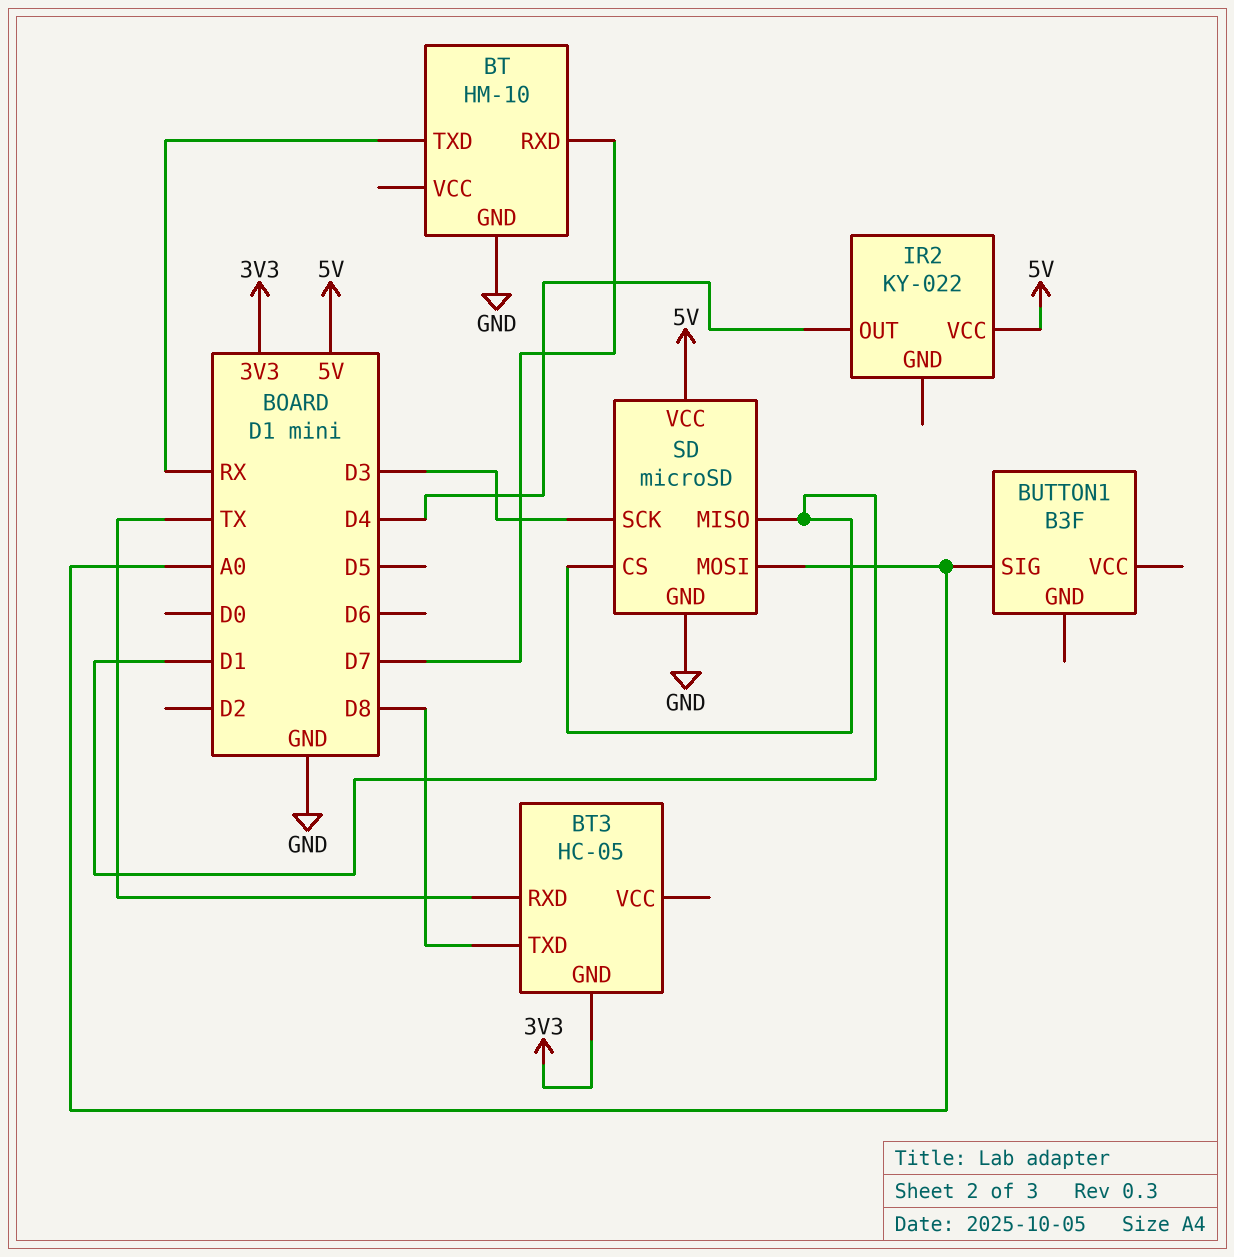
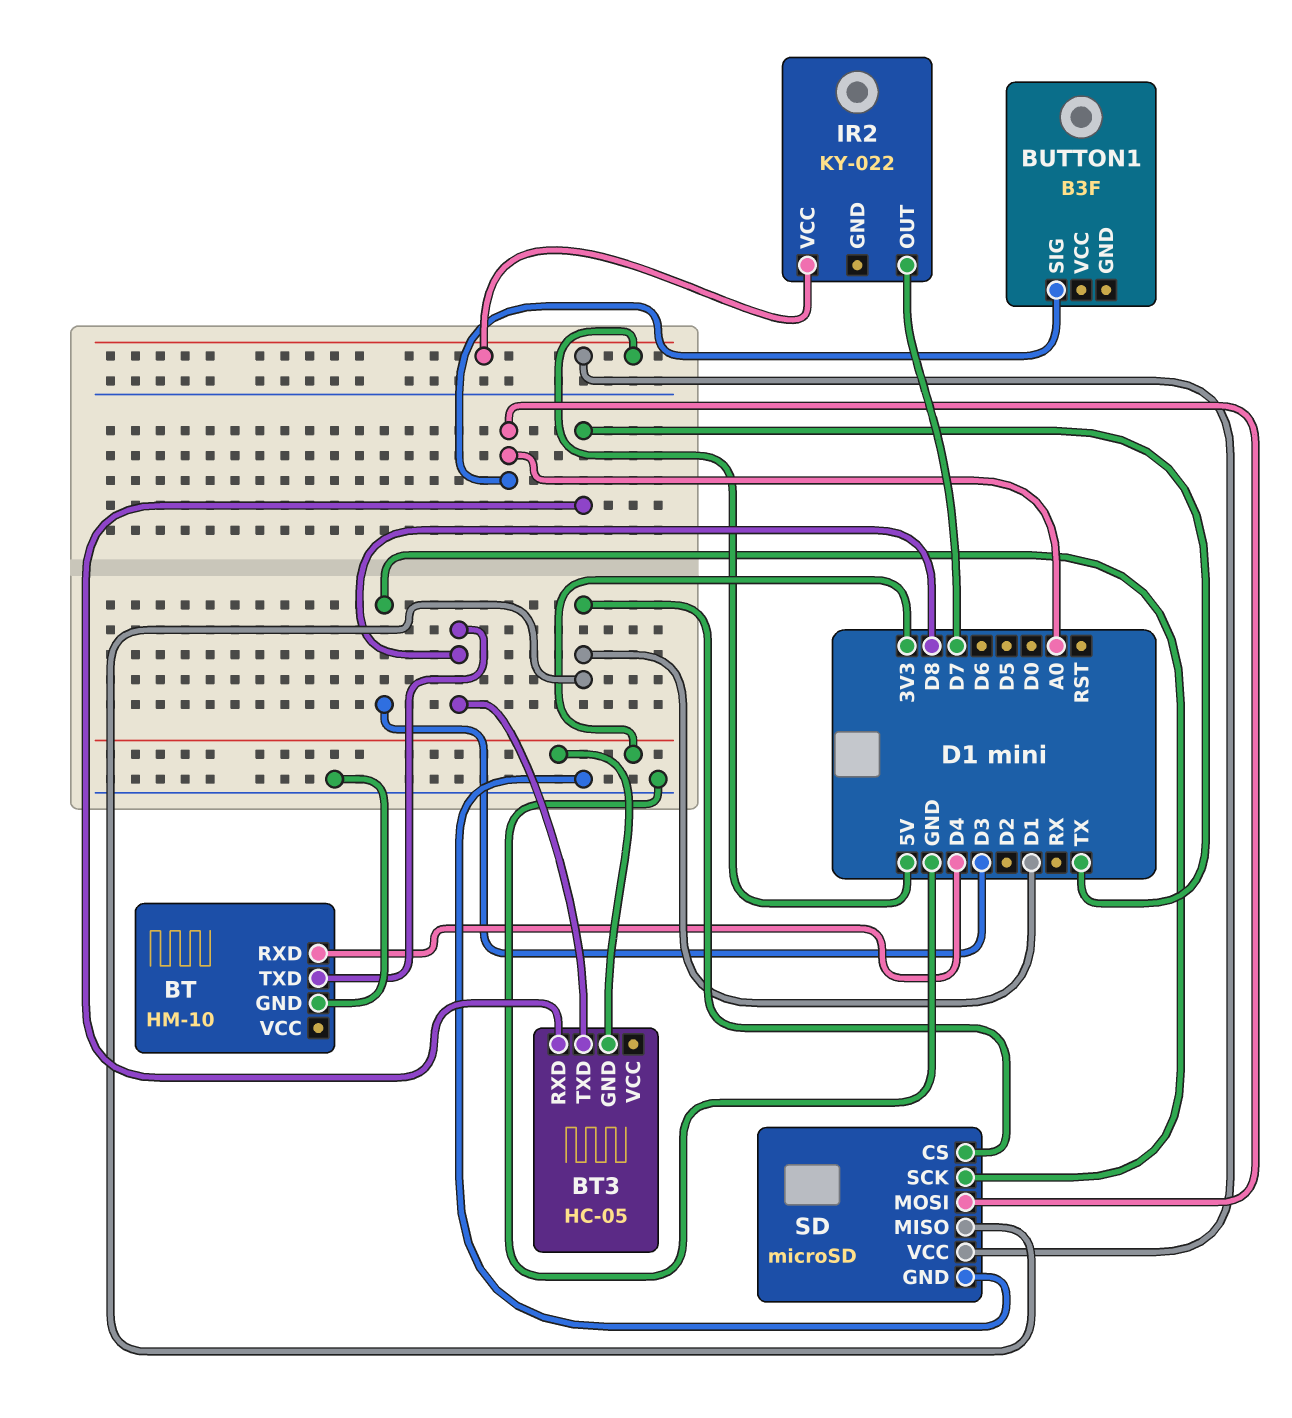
BT pin RXD: D7 -> D4
BT pin TXD: RX -> D8
IR2 pin OUT: D4 -> D7

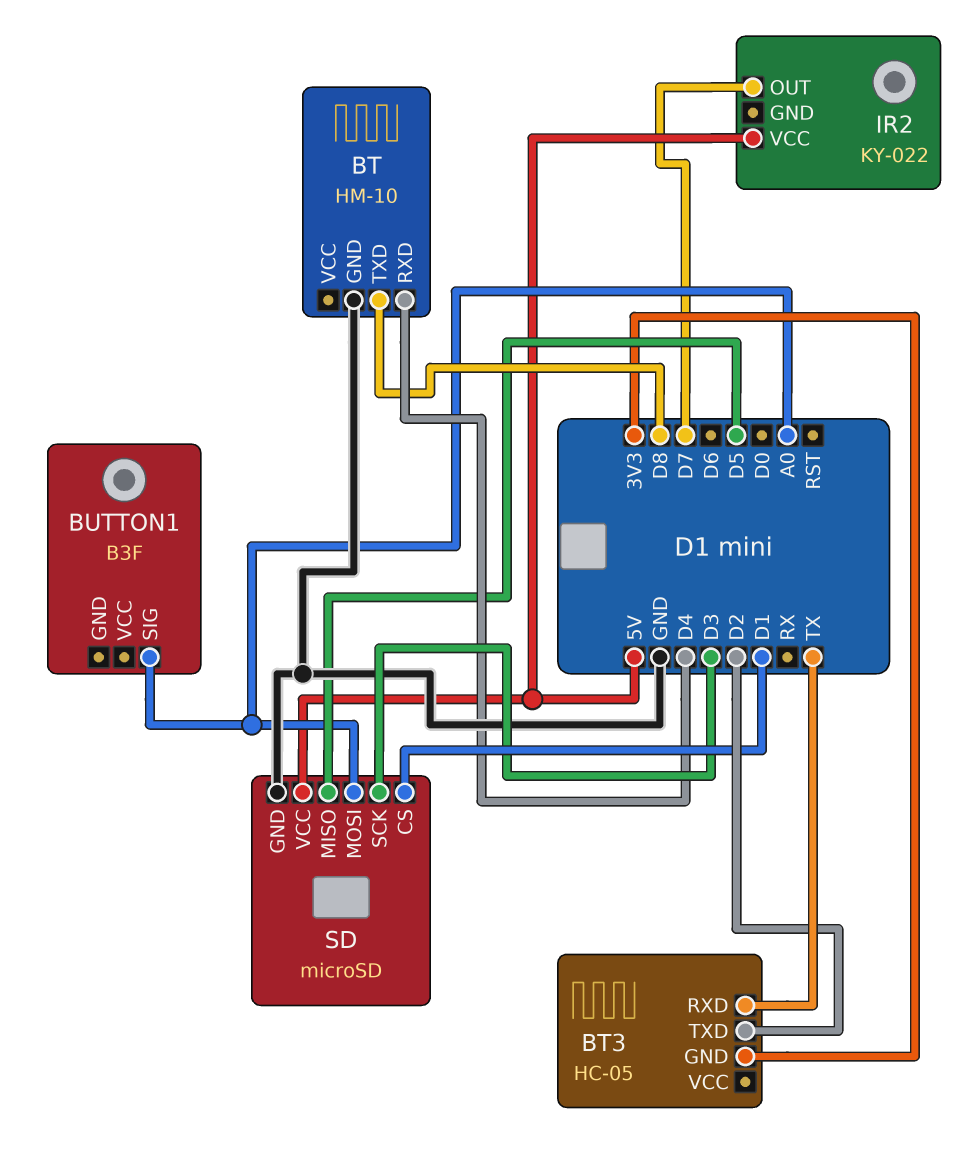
BT3 pin TXD: D8 -> D2
SD pin MISO: D1 -> D5

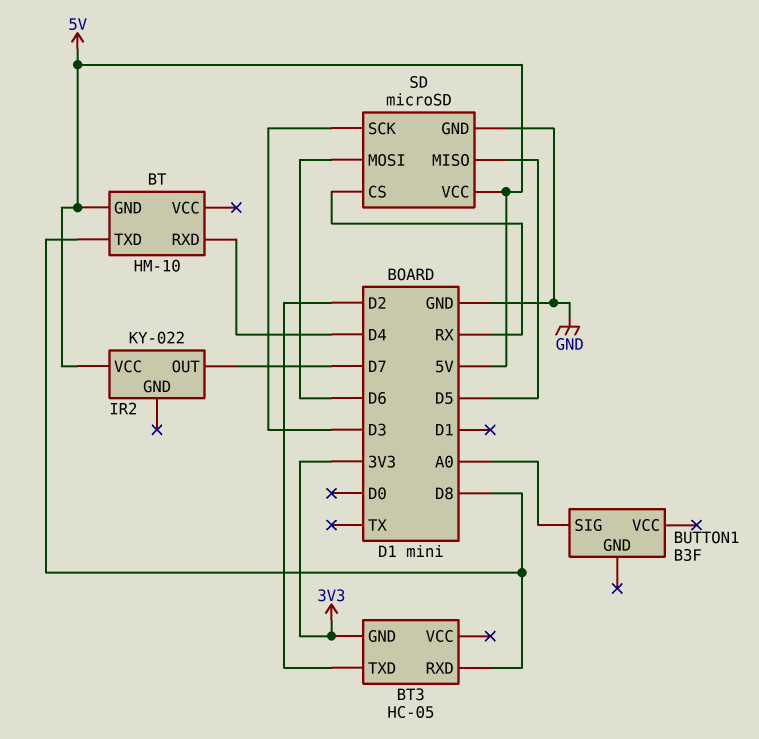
BT pin GND: GND -> 5V
BT3 pin RXD: TX -> D8
SD pin CS: D1 -> RX
SD pin MOSI: A0 -> D6

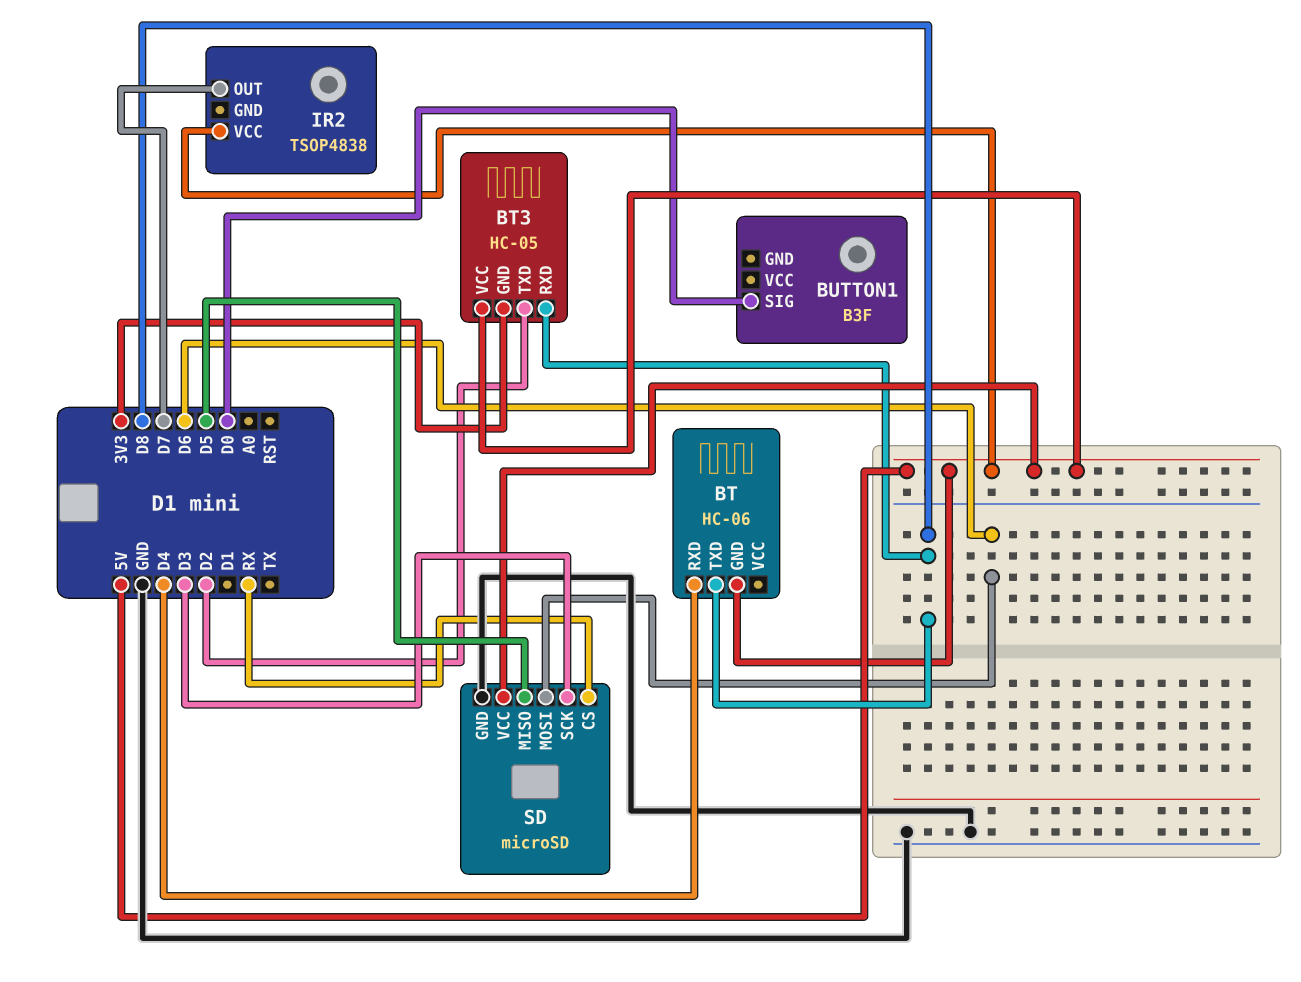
BT: HM-10 -> HC-06
BT3 pin VCC: none -> 5V
BUTTON1 pin SIG: A0 -> D0
IR2: KY-022 -> TSOP4838

